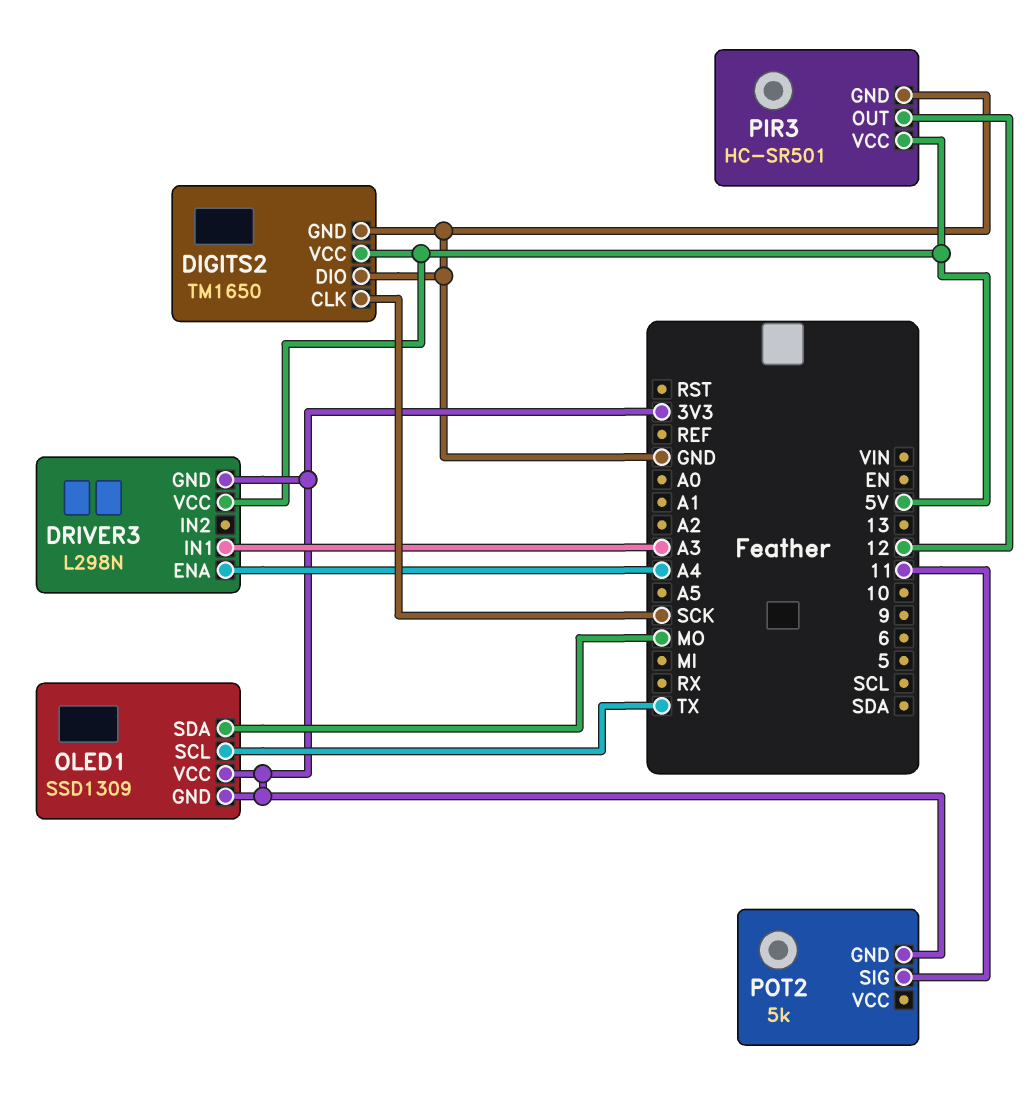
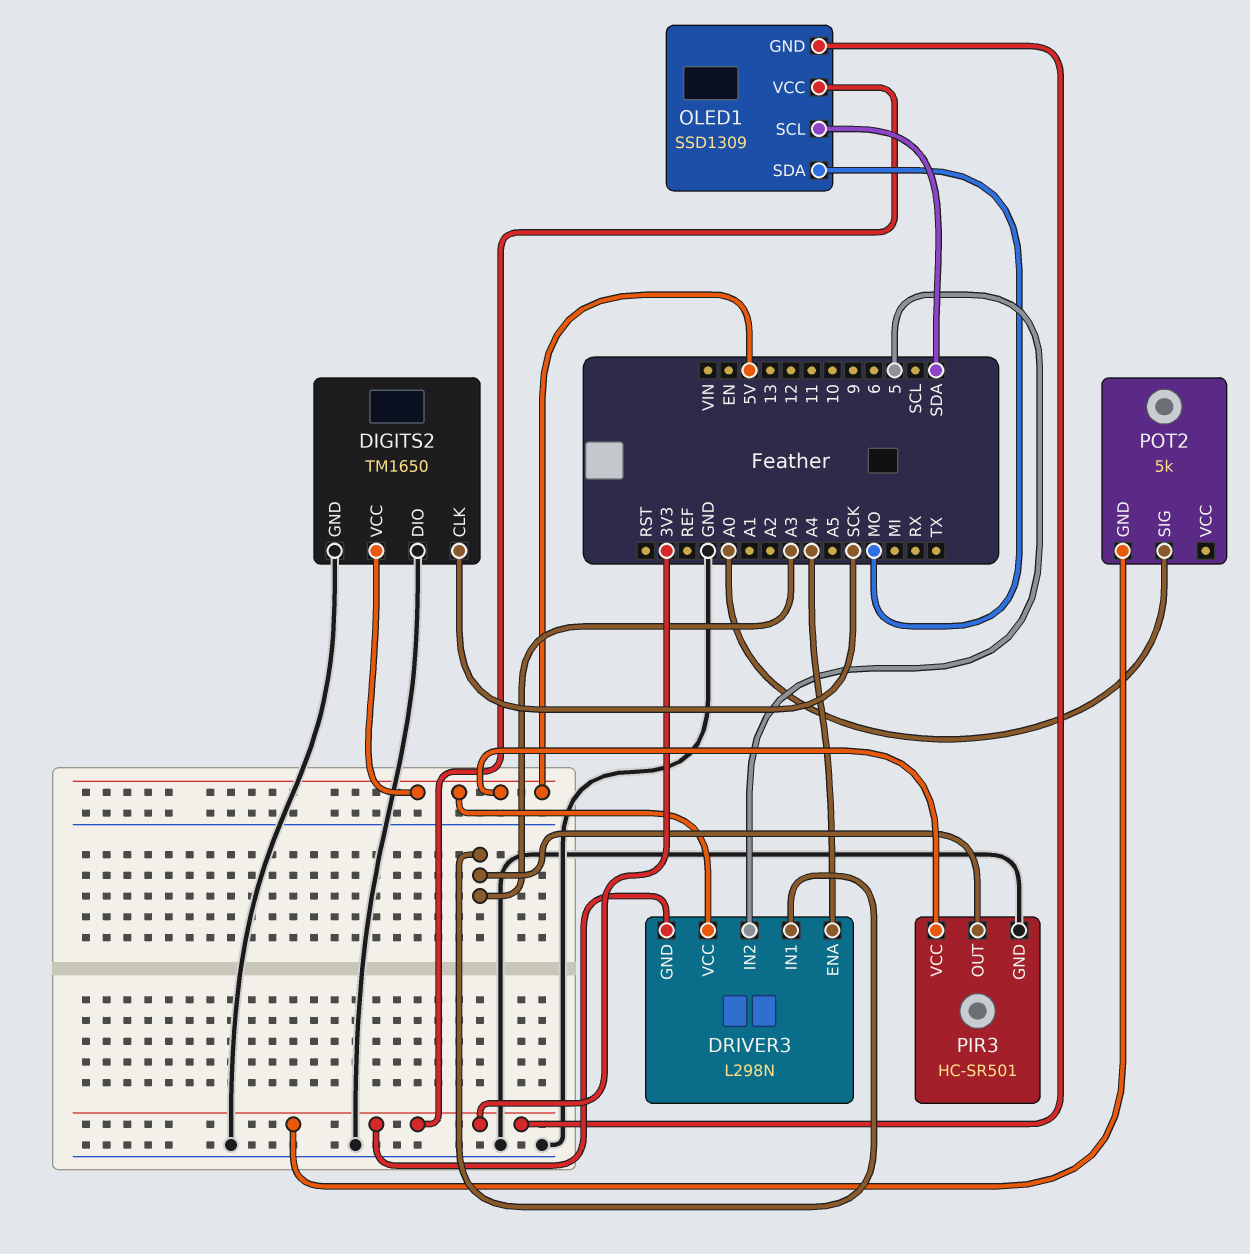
DRIVER3 pin IN2: none -> 5
OLED1 pin SCL: TX -> SDA
PIR3 pin OUT: 12 -> A3
POT2 pin SIG: 11 -> A0

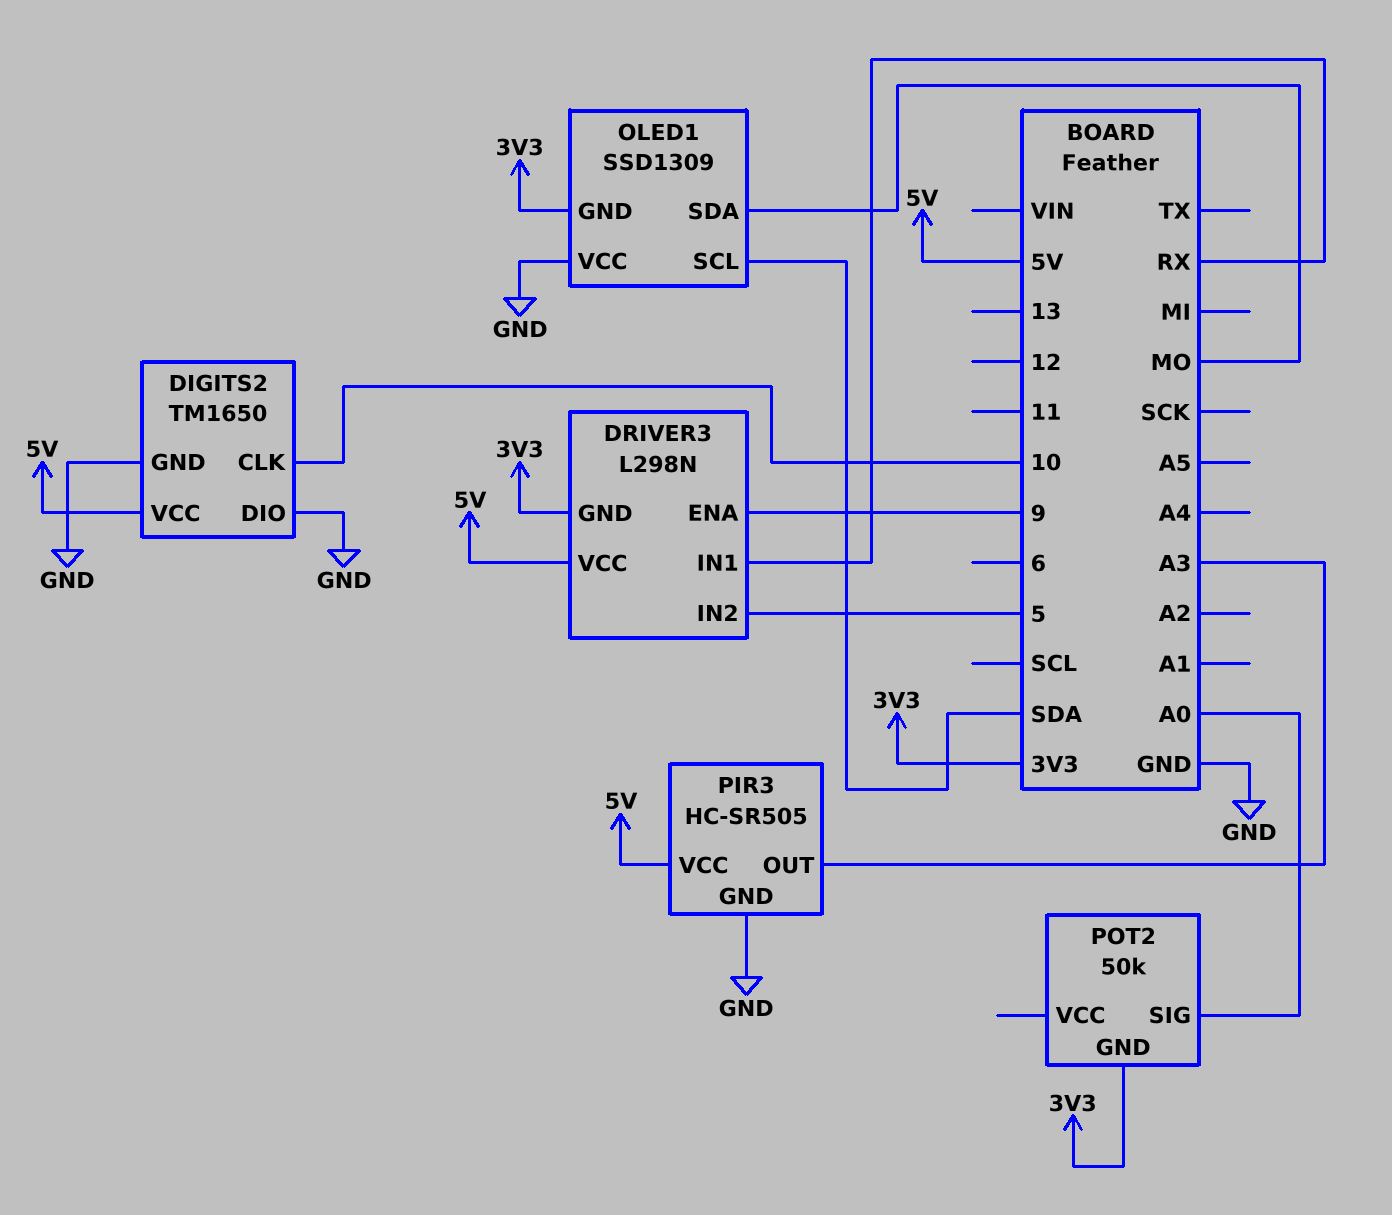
DIGITS2 pin CLK: SCK -> 10
DRIVER3 pin ENA: A4 -> 9
DRIVER3 pin IN1: A3 -> RX
OLED1 pin VCC: 3V3 -> GND
PIR3: HC-SR501 -> HC-SR505
POT2: 5k -> 50k

